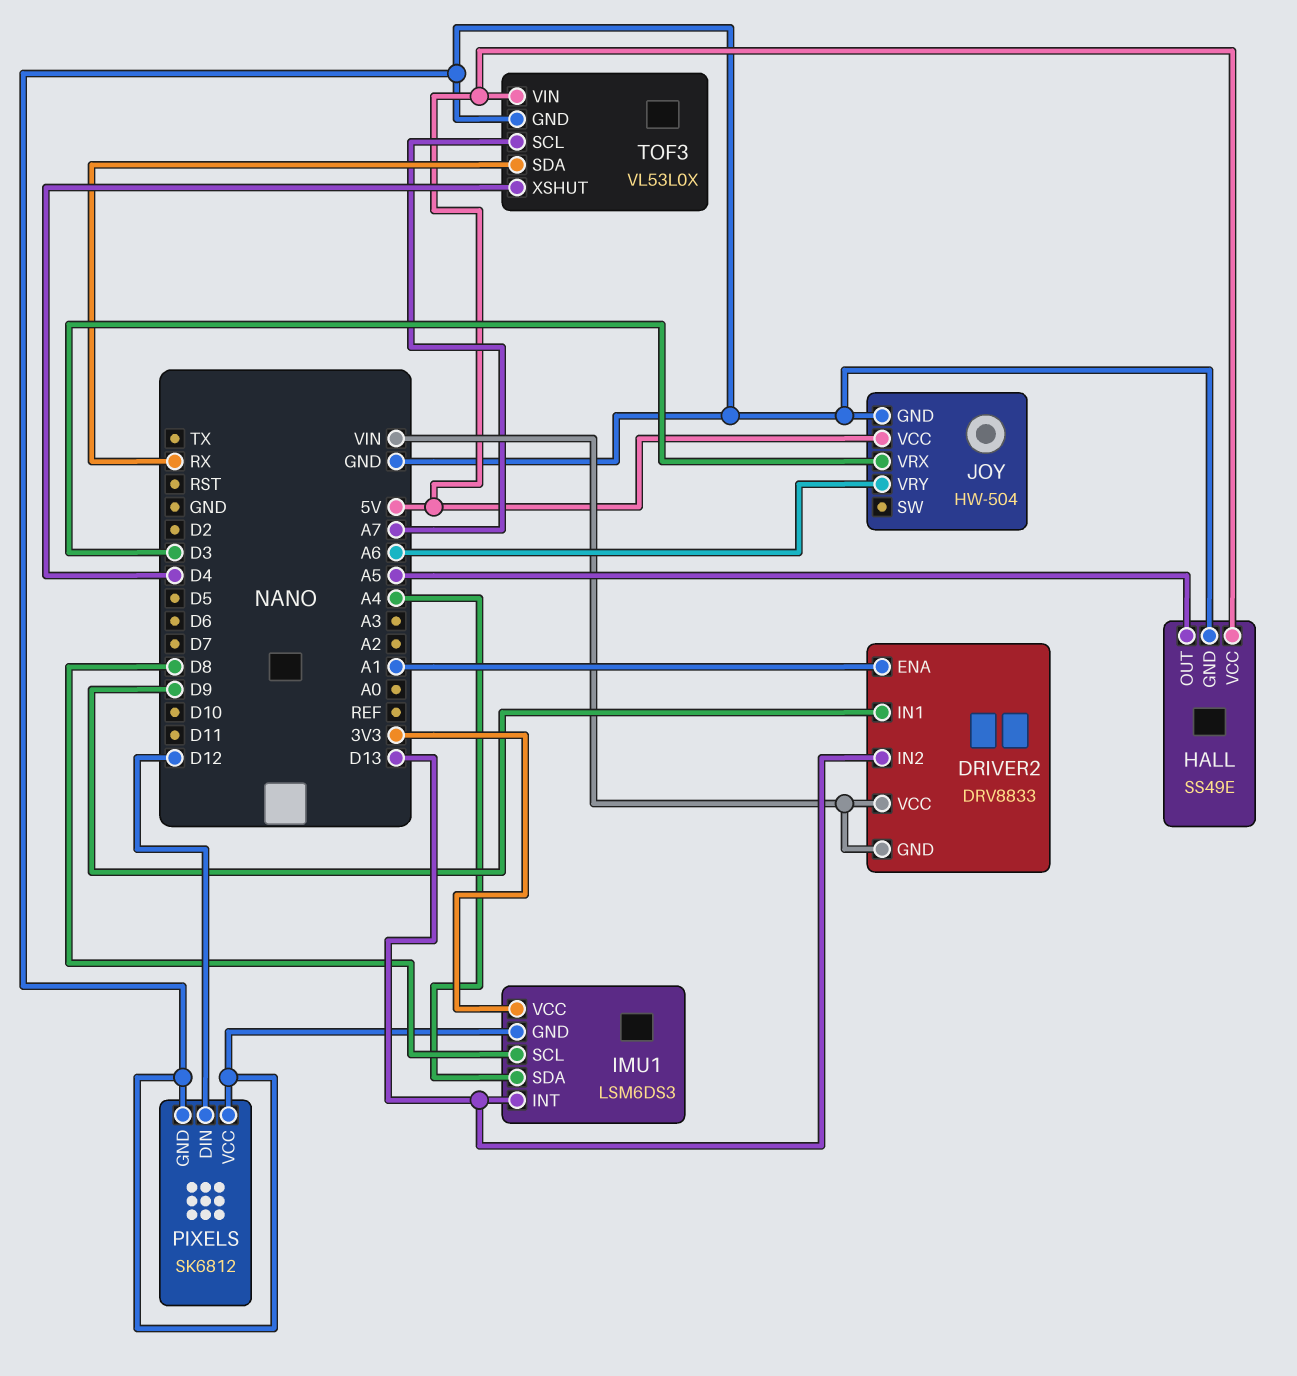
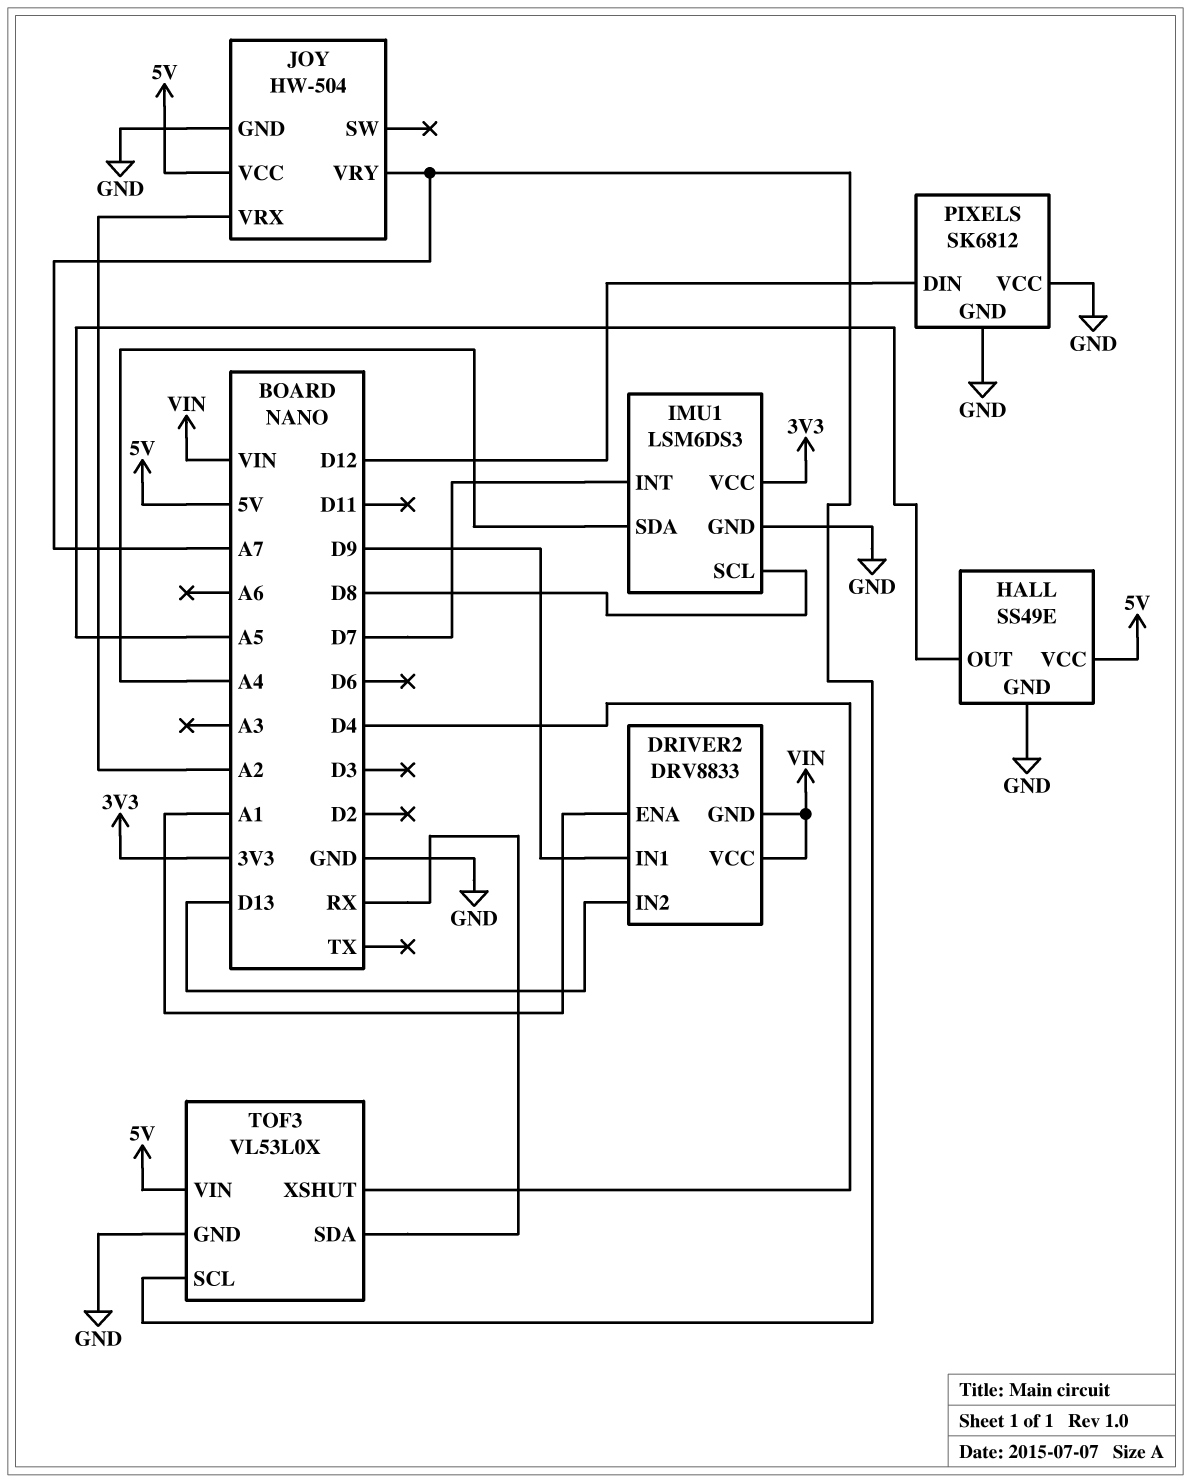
IMU1 pin INT: D13 -> D7
JOY pin VRX: D3 -> A2
JOY pin VRY: A6 -> A7

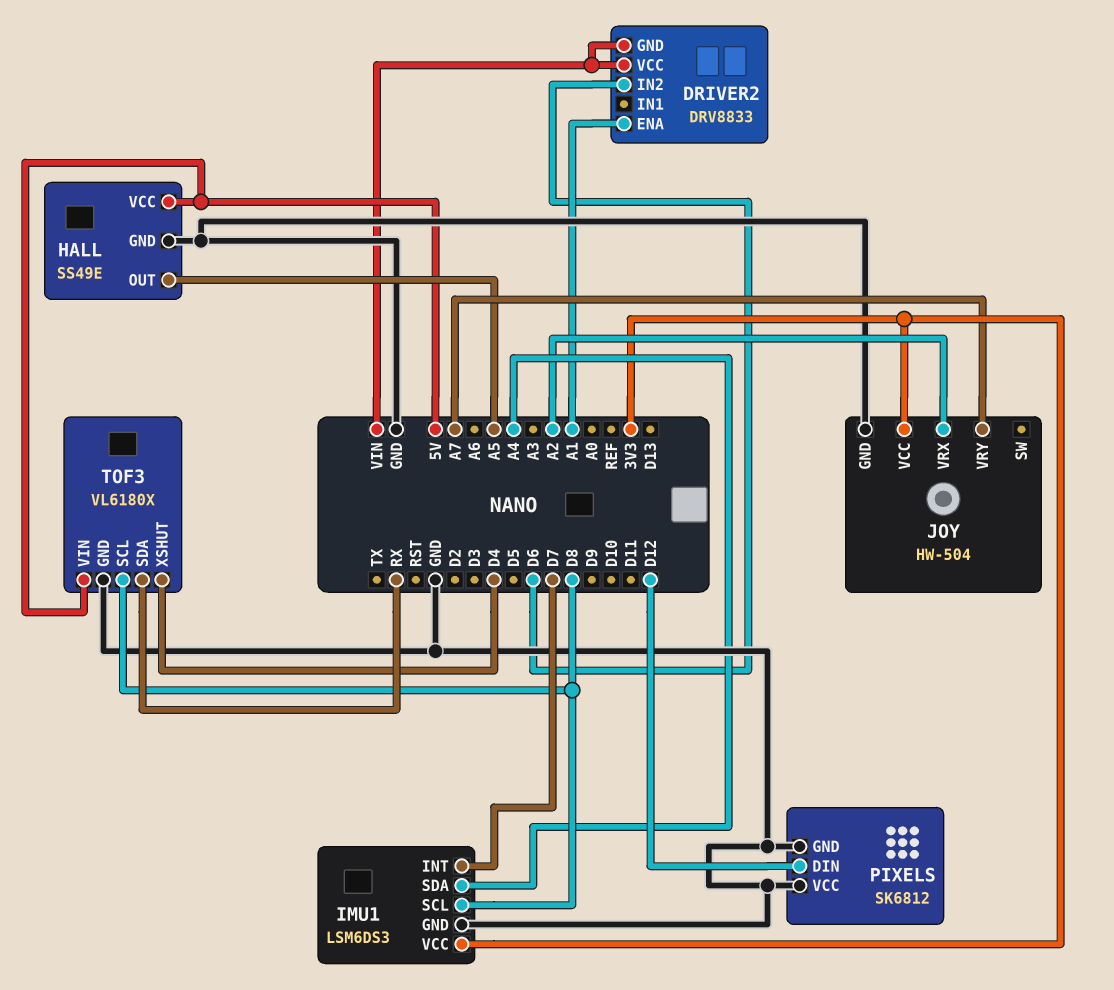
DRIVER2 pin IN1: D9 -> none
DRIVER2 pin IN2: D13 -> D6
JOY pin VCC: 5V -> 3V3
TOF3: VL53L0X -> VL6180X
TOF3 pin SCL: A7 -> D8

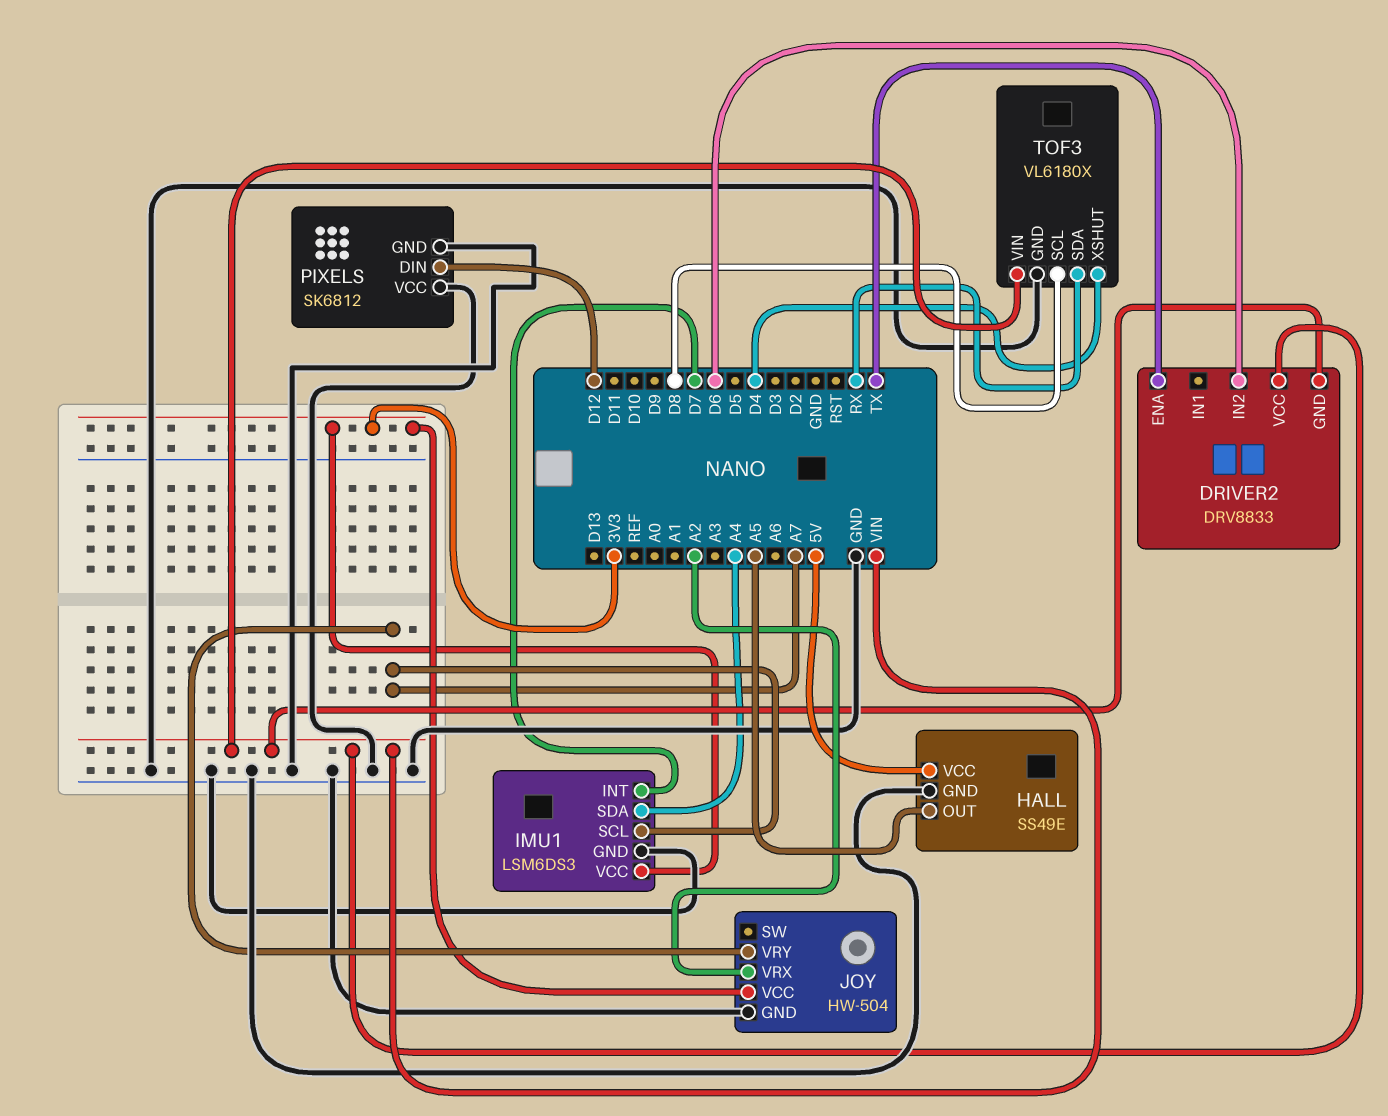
DRIVER2 pin ENA: A1 -> TX
IMU1 pin SCL: D8 -> A7
TOF3 pin VIN: 5V -> VIN

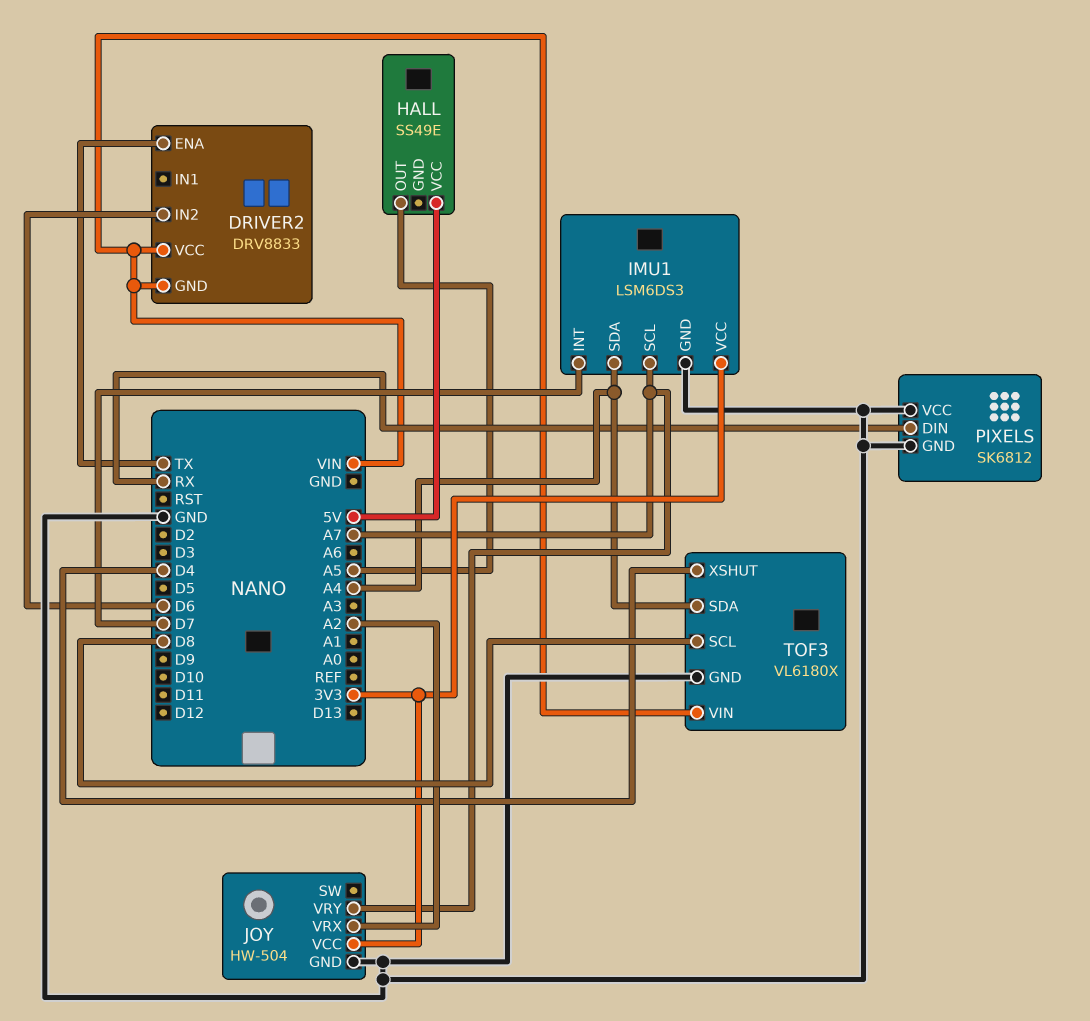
HALL pin GND: GND -> none
PIXELS pin DIN: D12 -> RX
TOF3 pin SDA: RX -> A4

